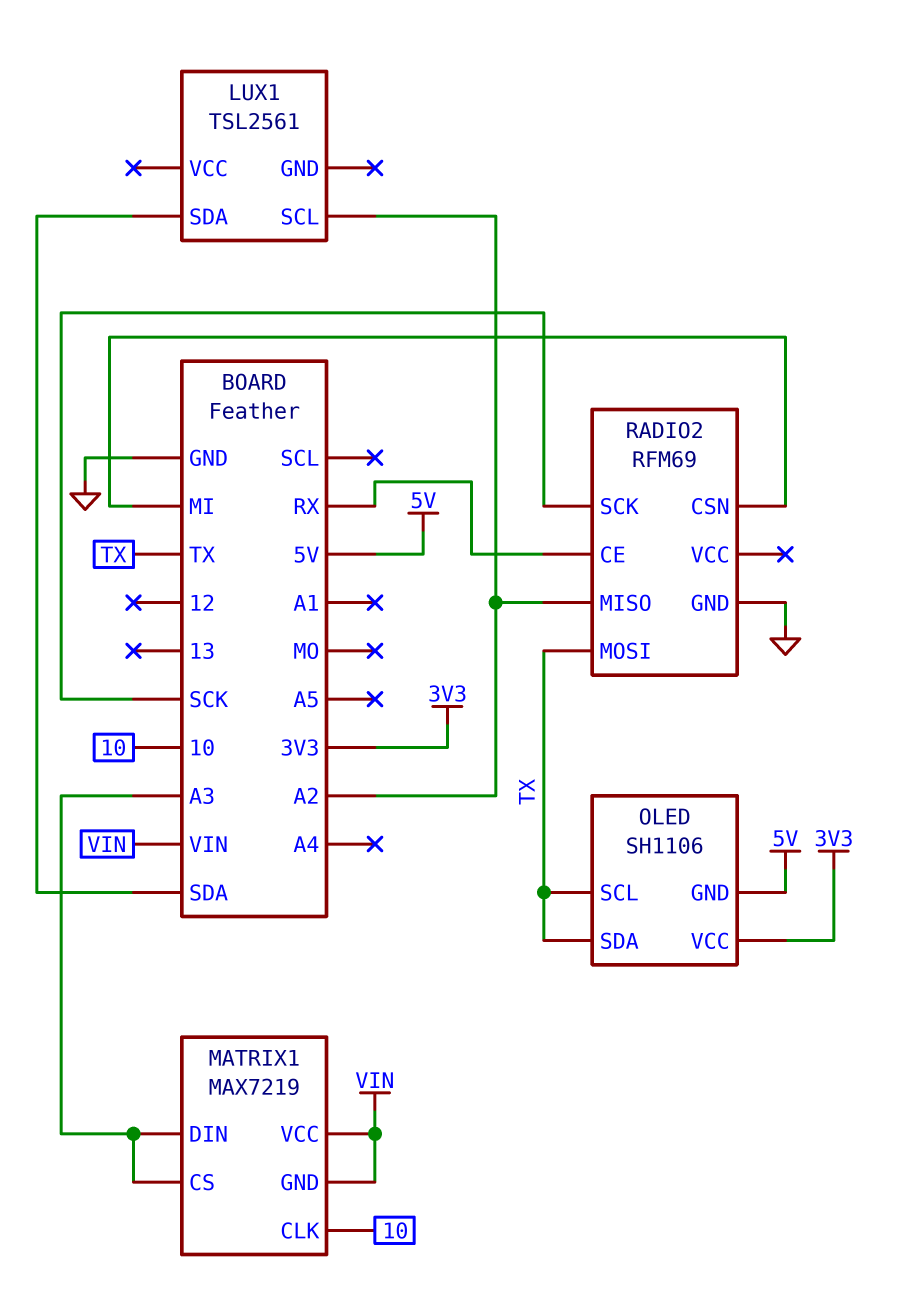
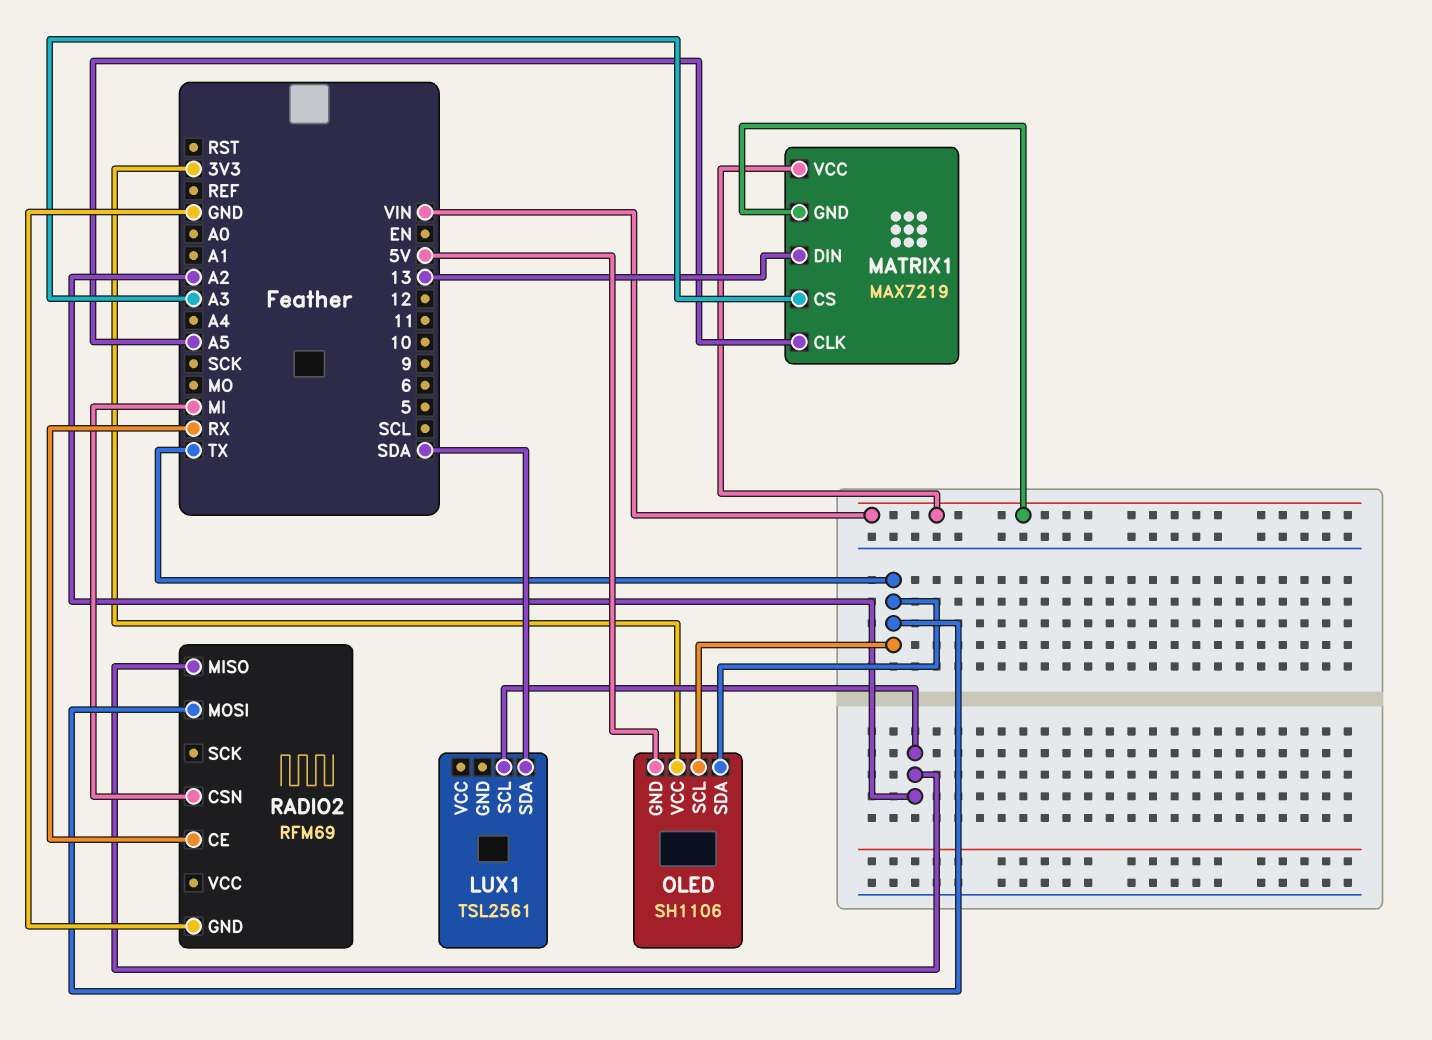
MATRIX1 pin CLK: 10 -> A5
MATRIX1 pin DIN: A3 -> 13
RADIO2 pin SCK: SCK -> none

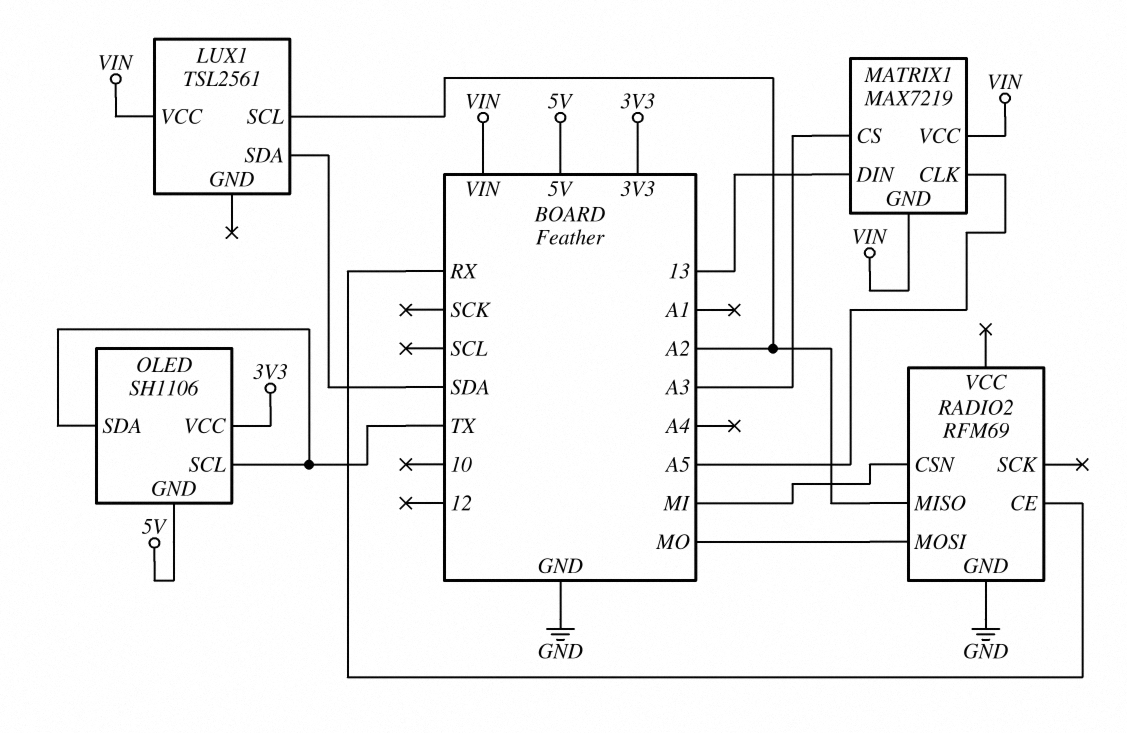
LUX1 pin VCC: none -> VIN
RADIO2 pin MOSI: TX -> MO

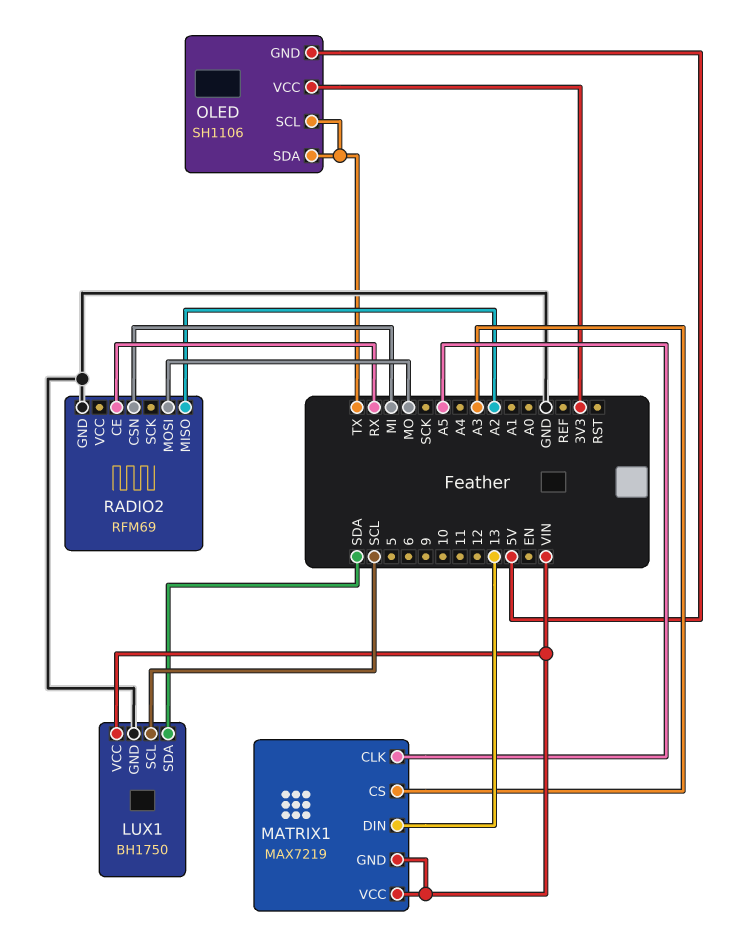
LUX1: TSL2561 -> BH1750
LUX1 pin GND: none -> GND
LUX1 pin SCL: A2 -> SCL

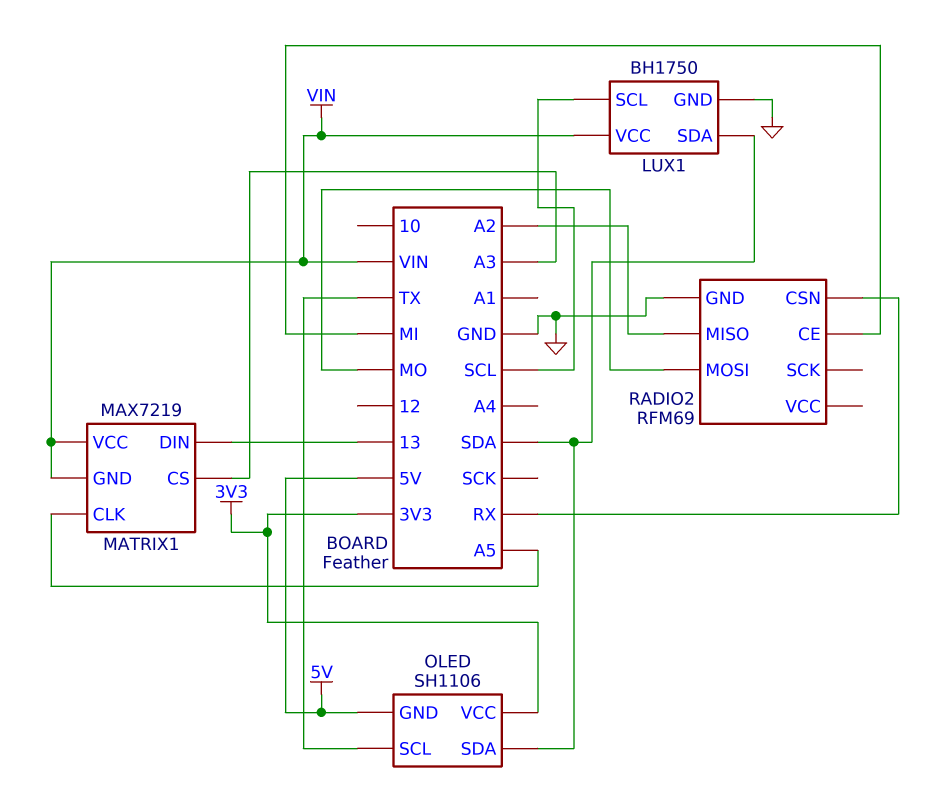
OLED pin SDA: TX -> SDA
RADIO2 pin CE: RX -> MI
RADIO2 pin CSN: MI -> RX

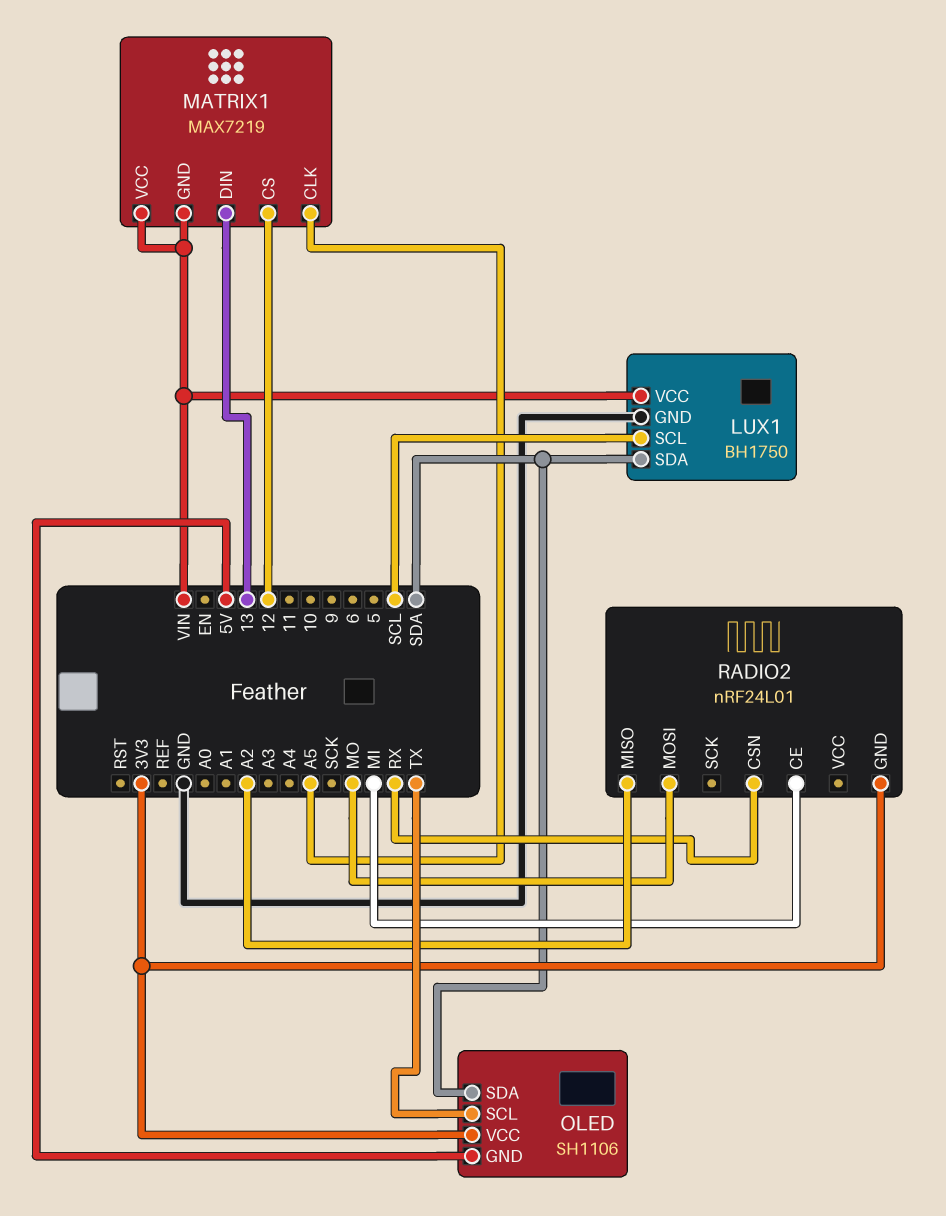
MATRIX1 pin CS: A3 -> 12
RADIO2: RFM69 -> nRF24L01
RADIO2 pin GND: GND -> 3V3

